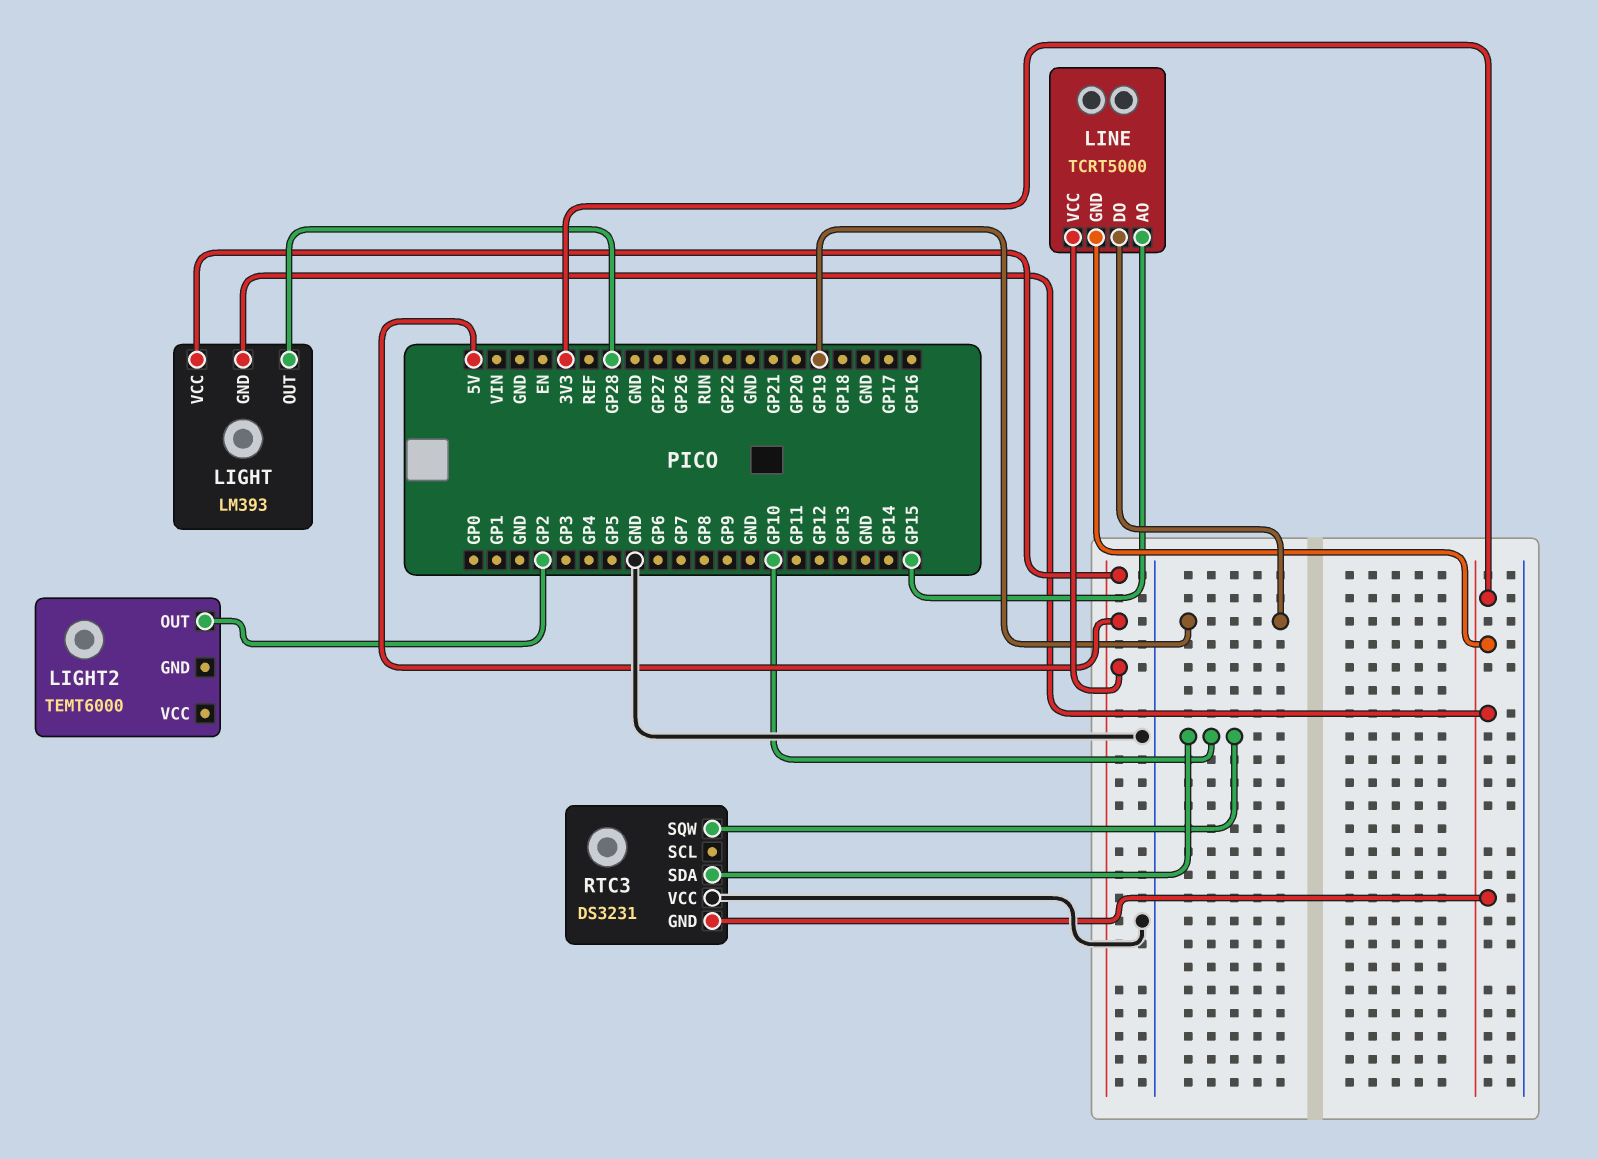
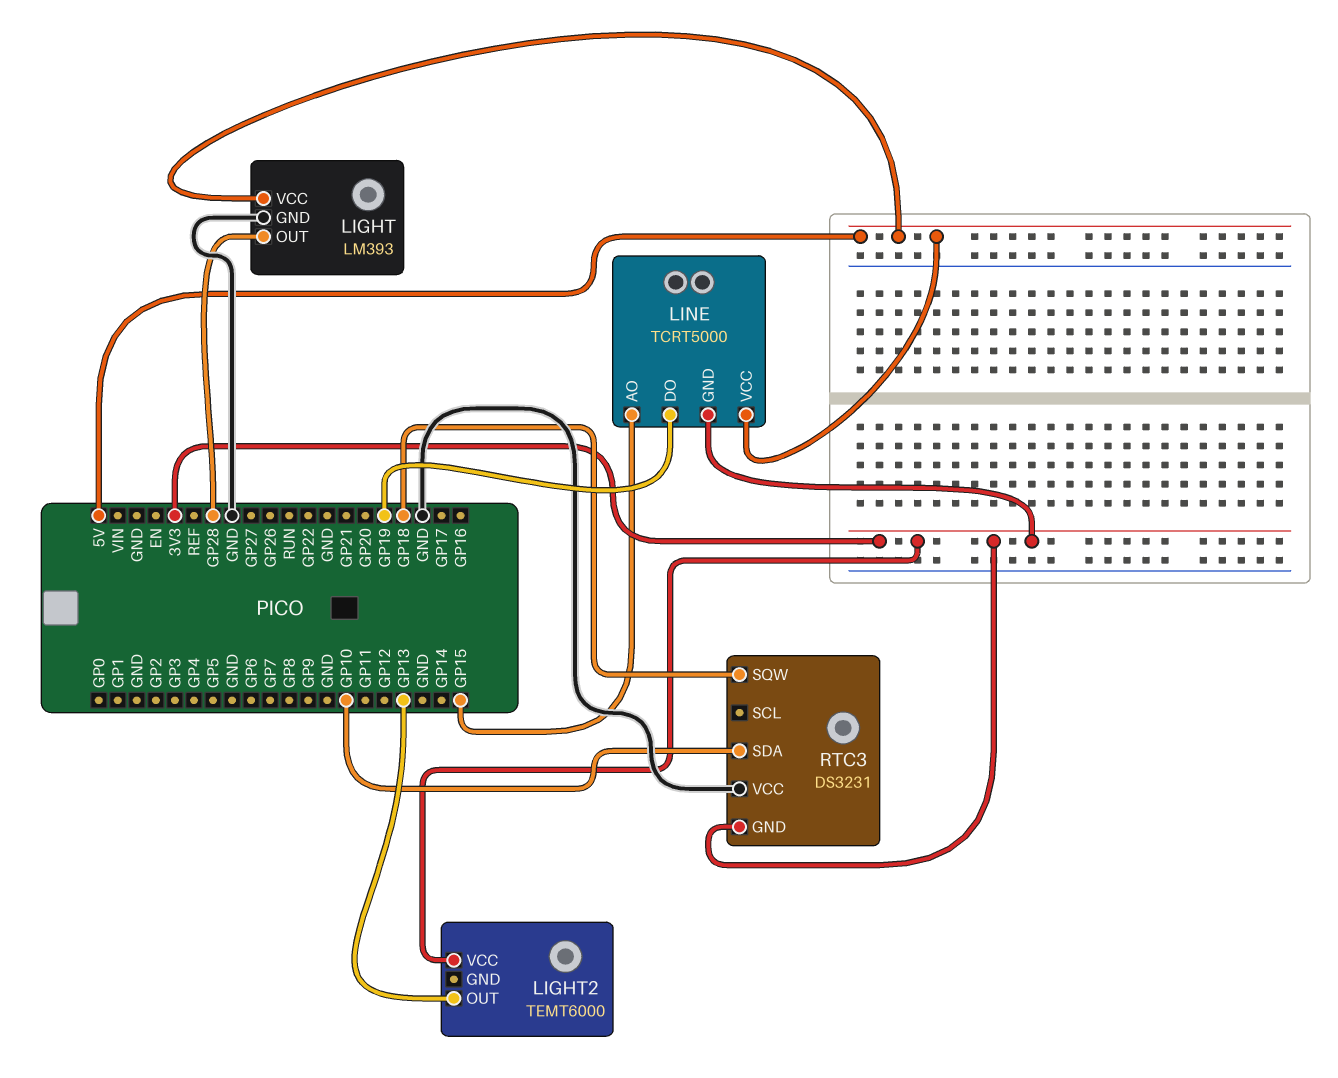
LIGHT pin GND: 3V3 -> GND
LIGHT2 pin OUT: GP2 -> GP13
LIGHT2 pin VCC: none -> 3V3
RTC3 pin SQW: GP10 -> GP18

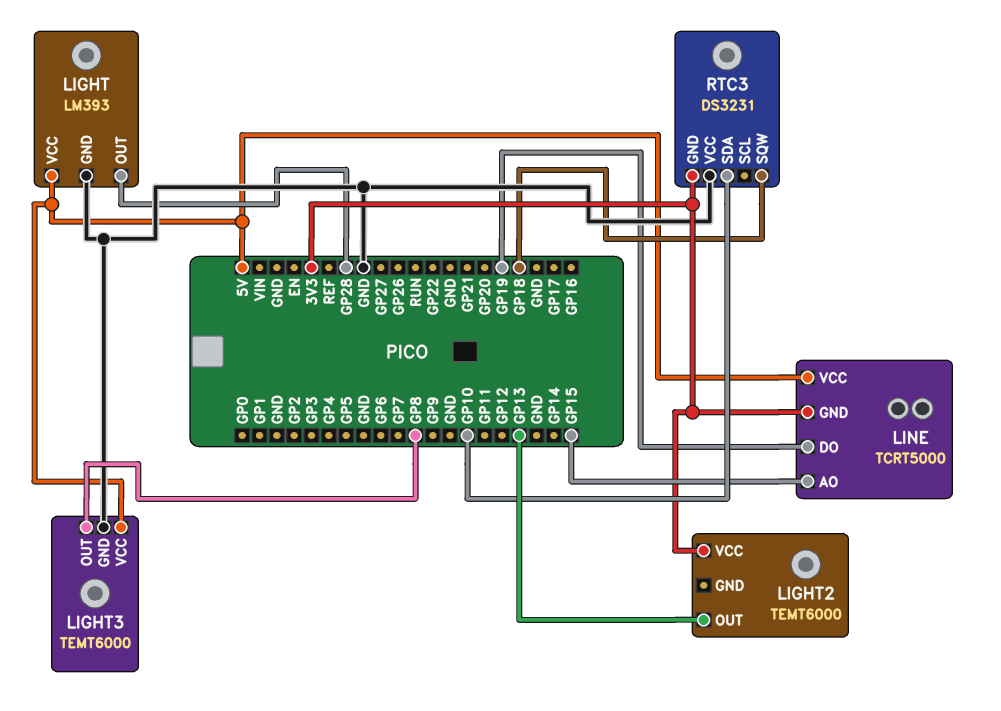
LIGHT3: none -> TEMT6000
LIGHT3 pin GND: none -> GND
LIGHT3 pin OUT: none -> GP8
LIGHT3 pin VCC: none -> 5V

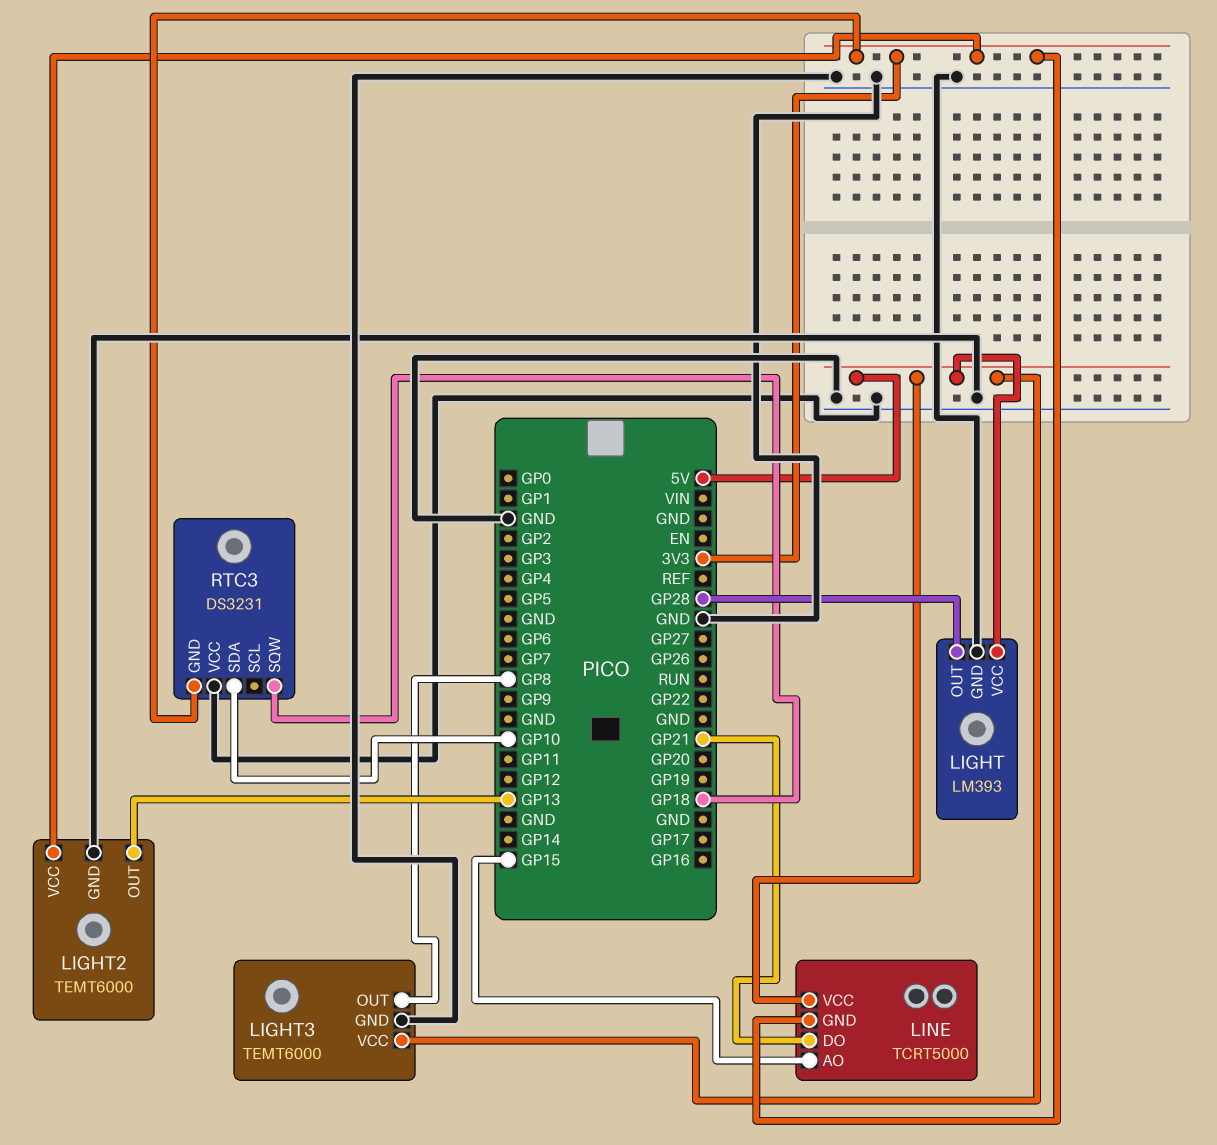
LIGHT2 pin GND: none -> GND
LINE pin DO: GP19 -> GP21

